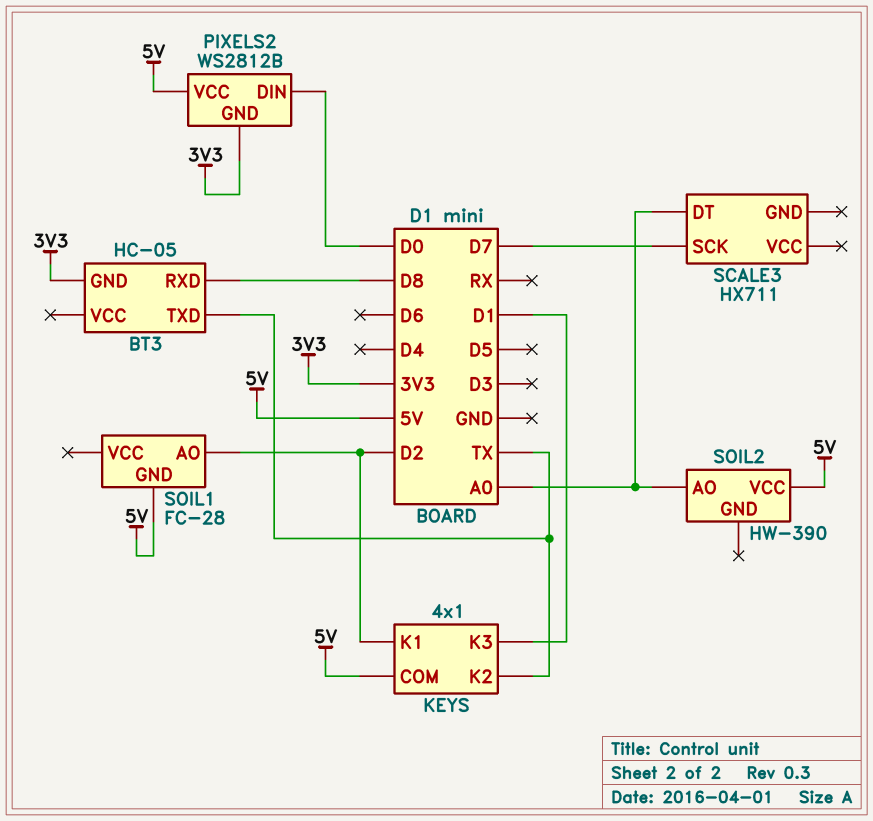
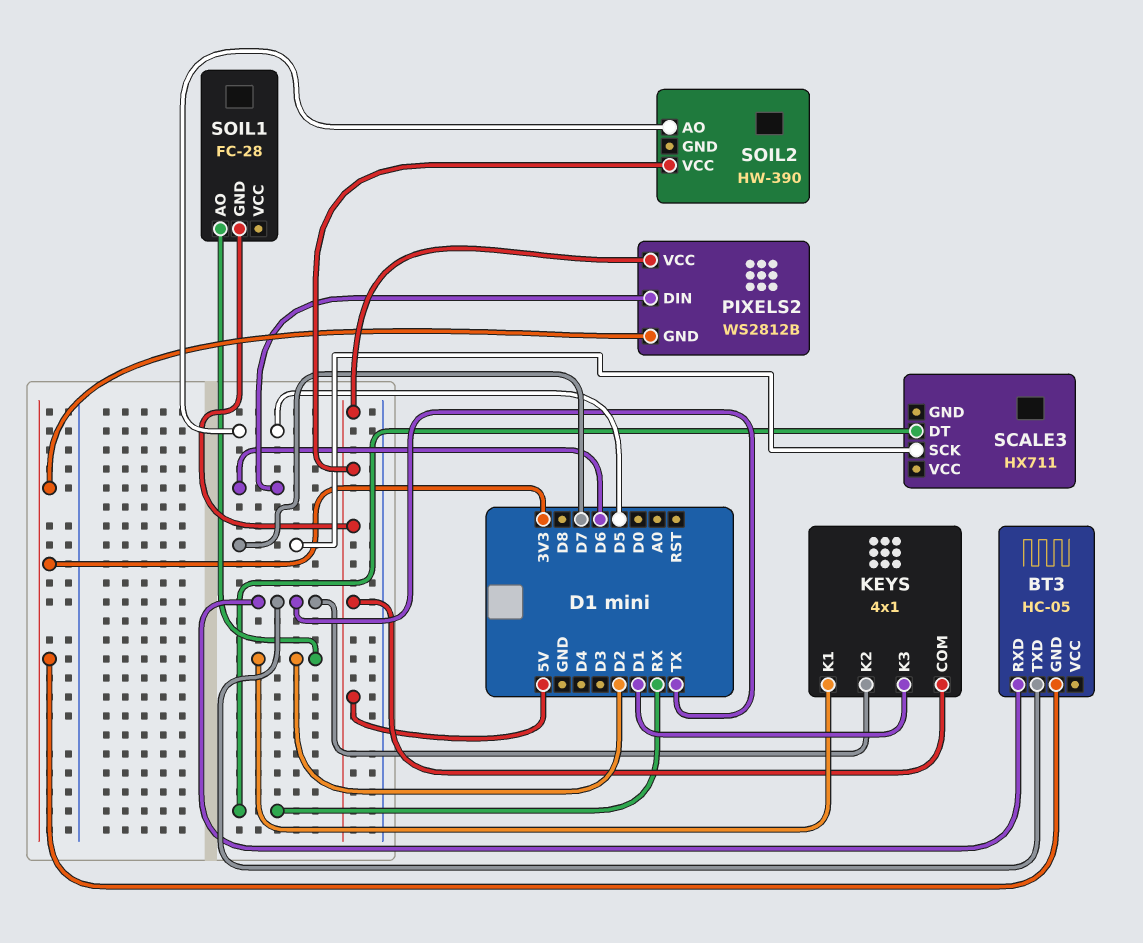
BT3 pin RXD: D8 -> TX
PIXELS2 pin DIN: D0 -> D6
SCALE3 pin DT: A0 -> RX
SOIL2 pin AO: A0 -> D5

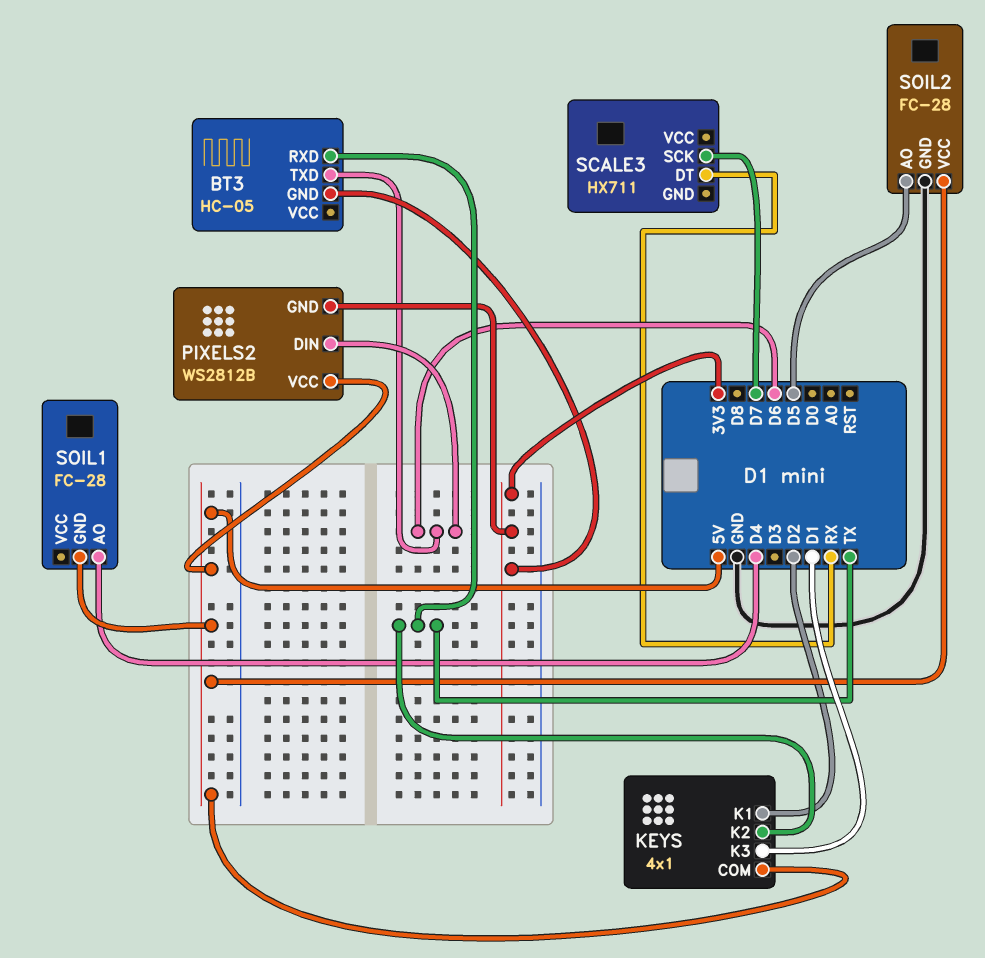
BT3 pin TXD: TX -> D6
SOIL1 pin AO: D2 -> D4
SOIL2: HW-390 -> FC-28
SOIL2 pin GND: none -> GND

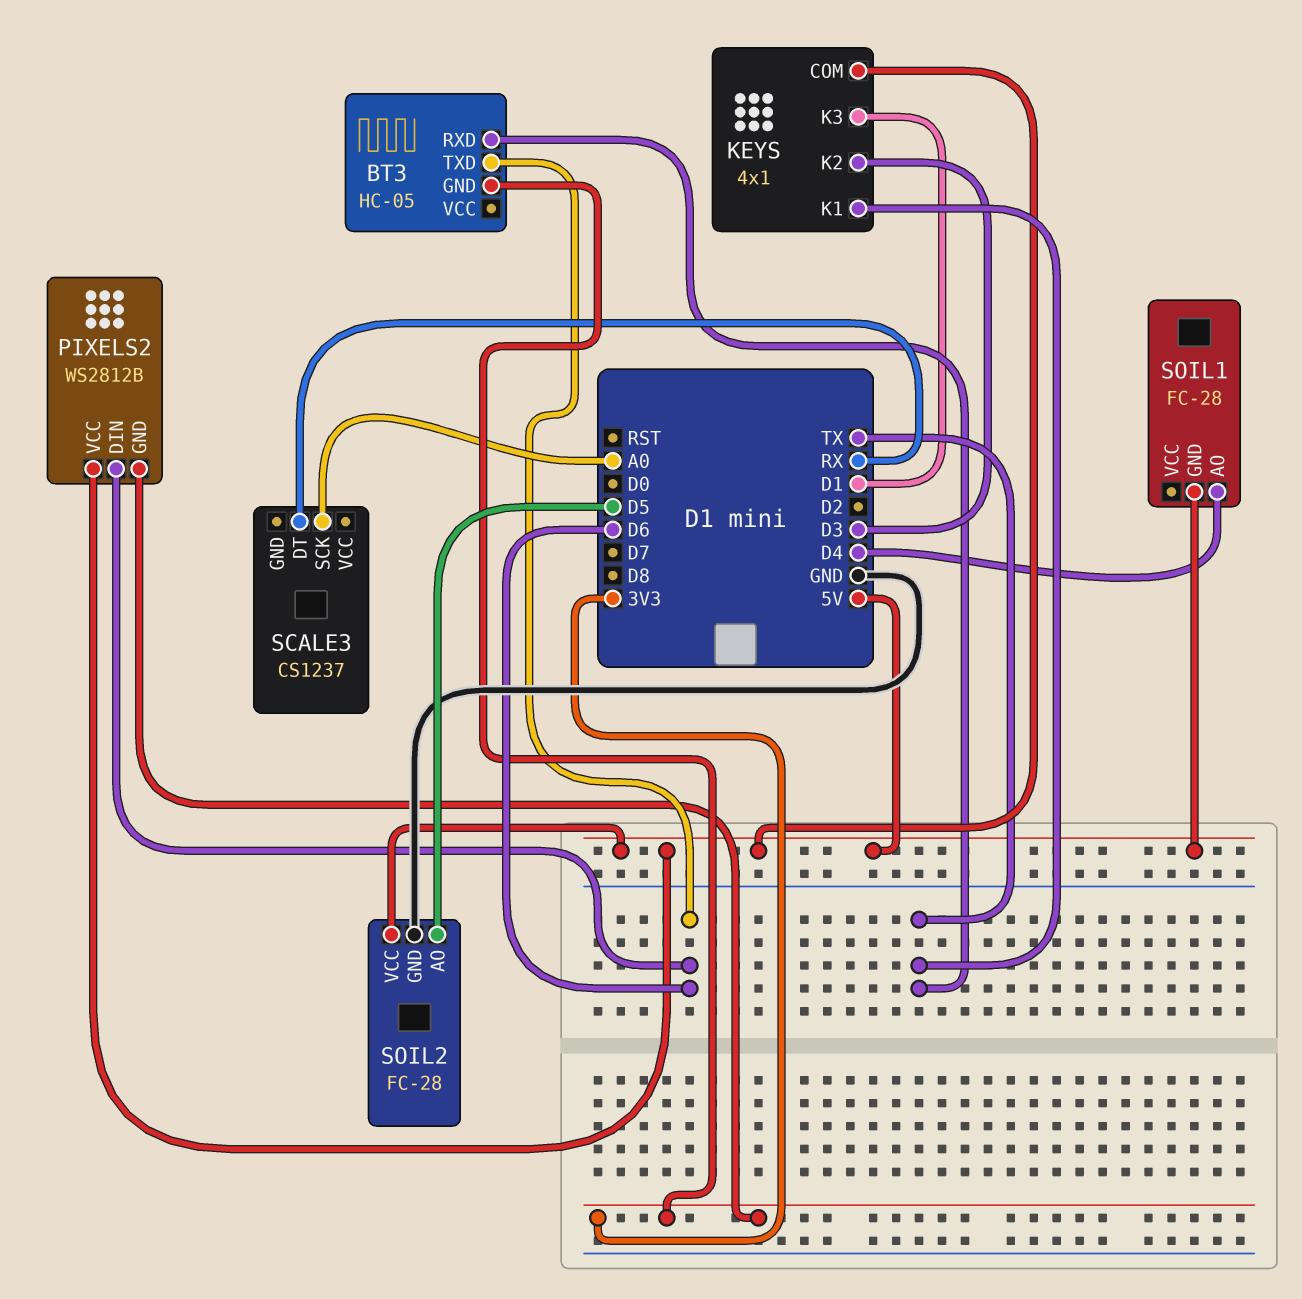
KEYS pin K1: D2 -> TX
KEYS pin K2: TX -> D3
SCALE3: HX711 -> CS1237
SCALE3 pin SCK: D7 -> A0

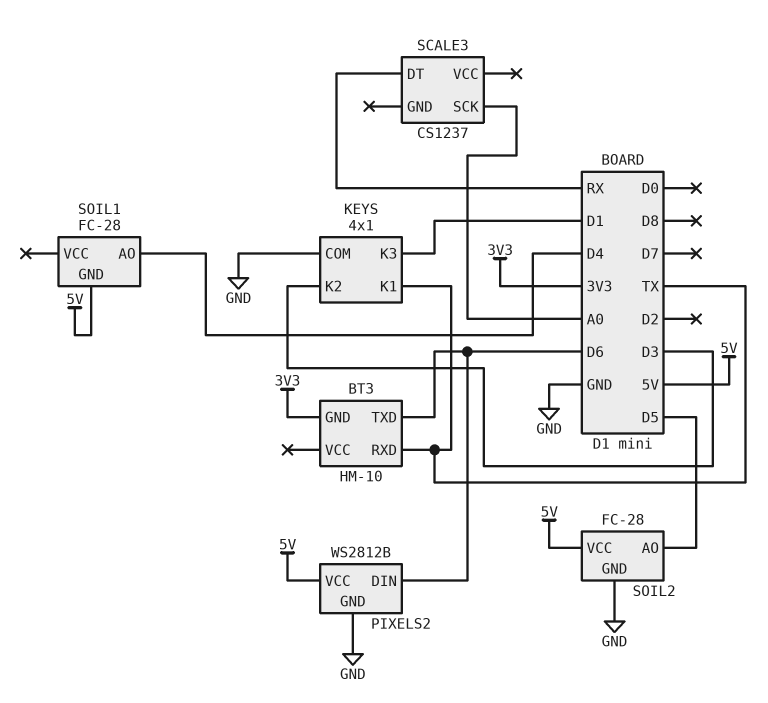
BT3: HC-05 -> HM-10
KEYS pin COM: 5V -> GND
PIXELS2 pin GND: 3V3 -> GND

